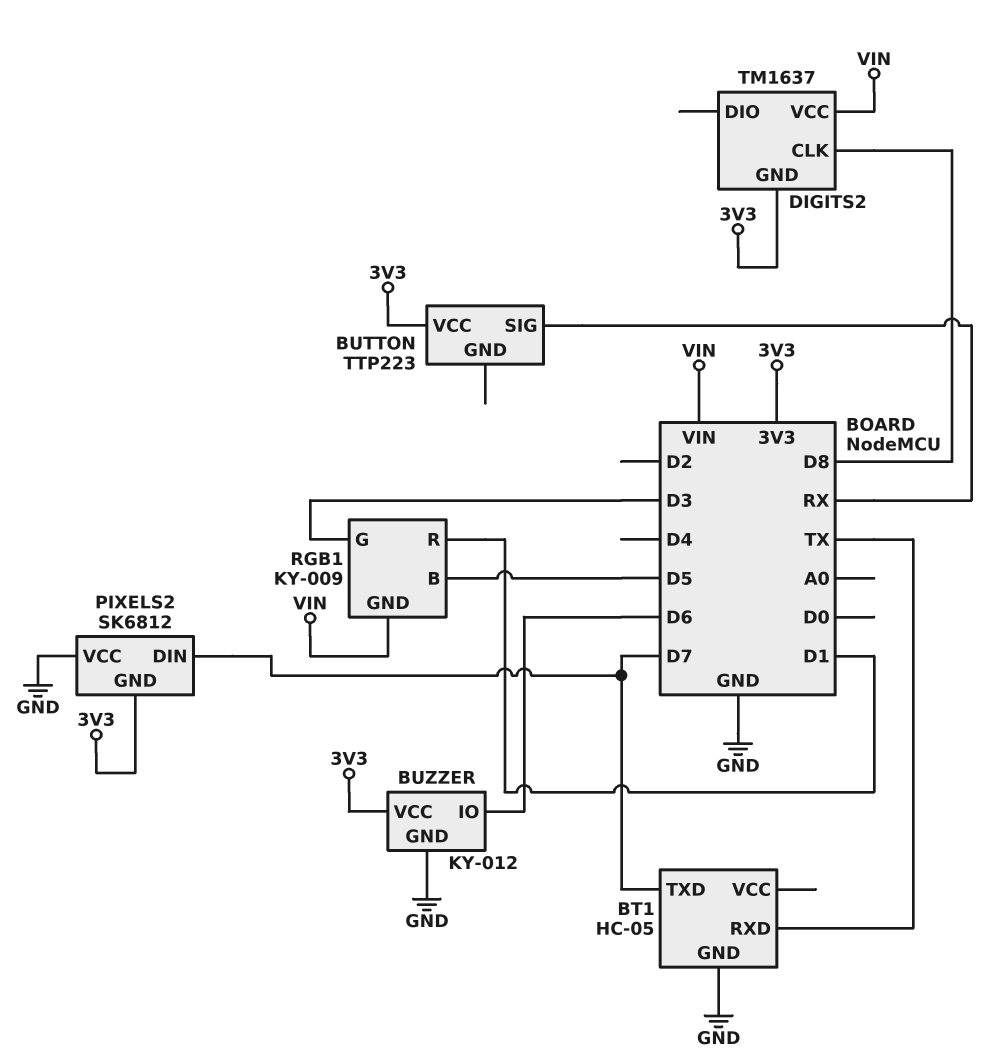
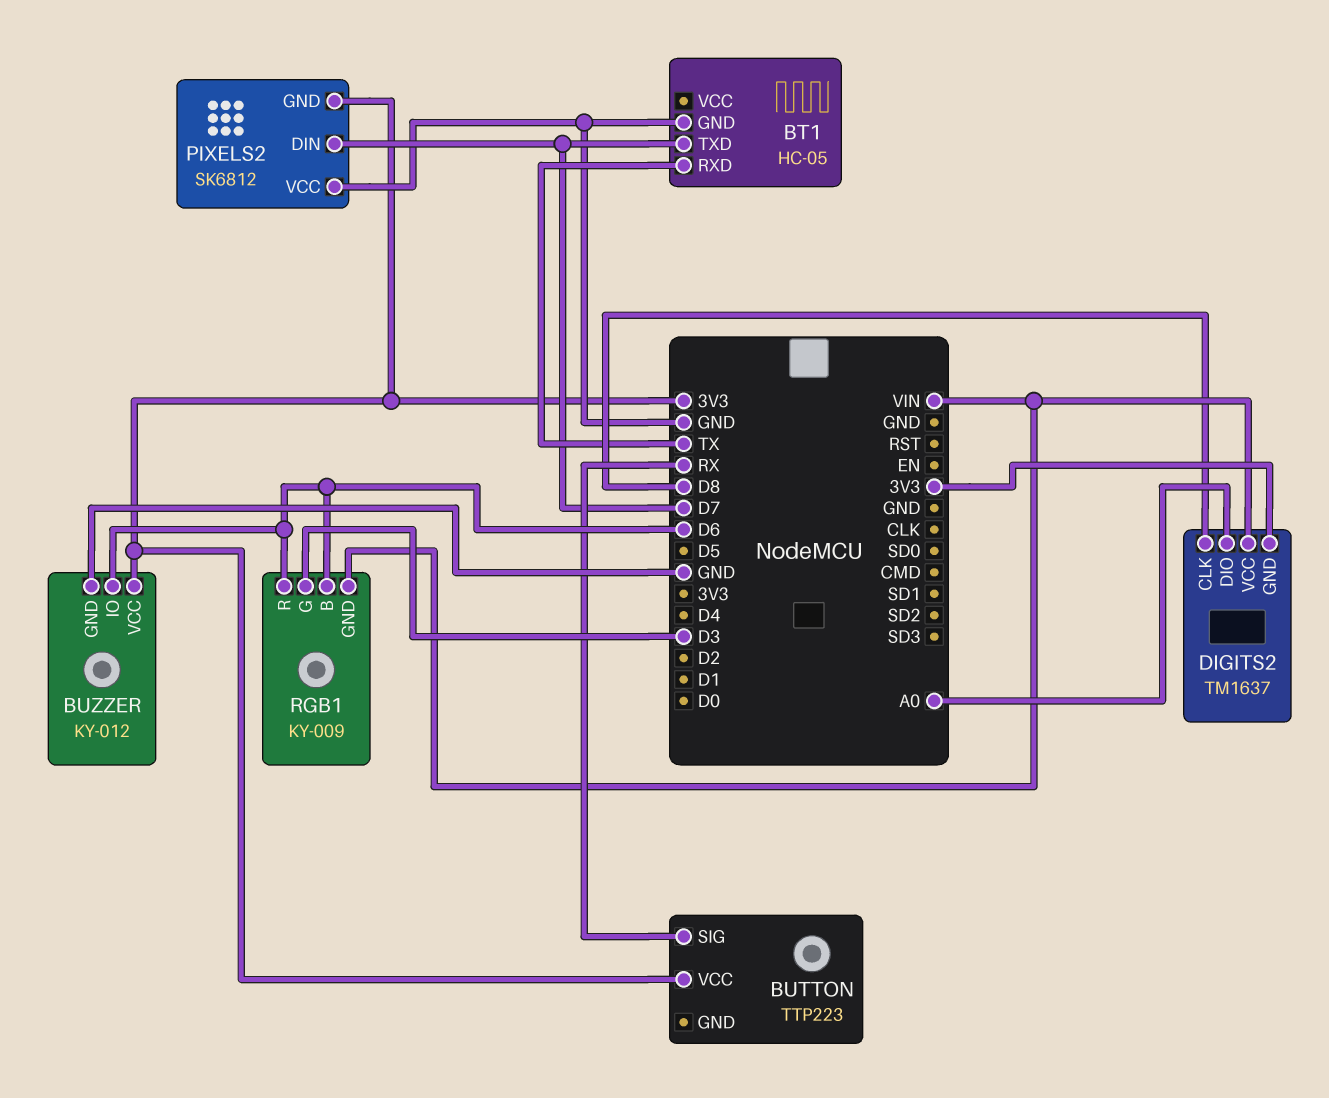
DIGITS2 pin DIO: none -> A0
RGB1 pin B: D5 -> D6
RGB1 pin R: D1 -> D6

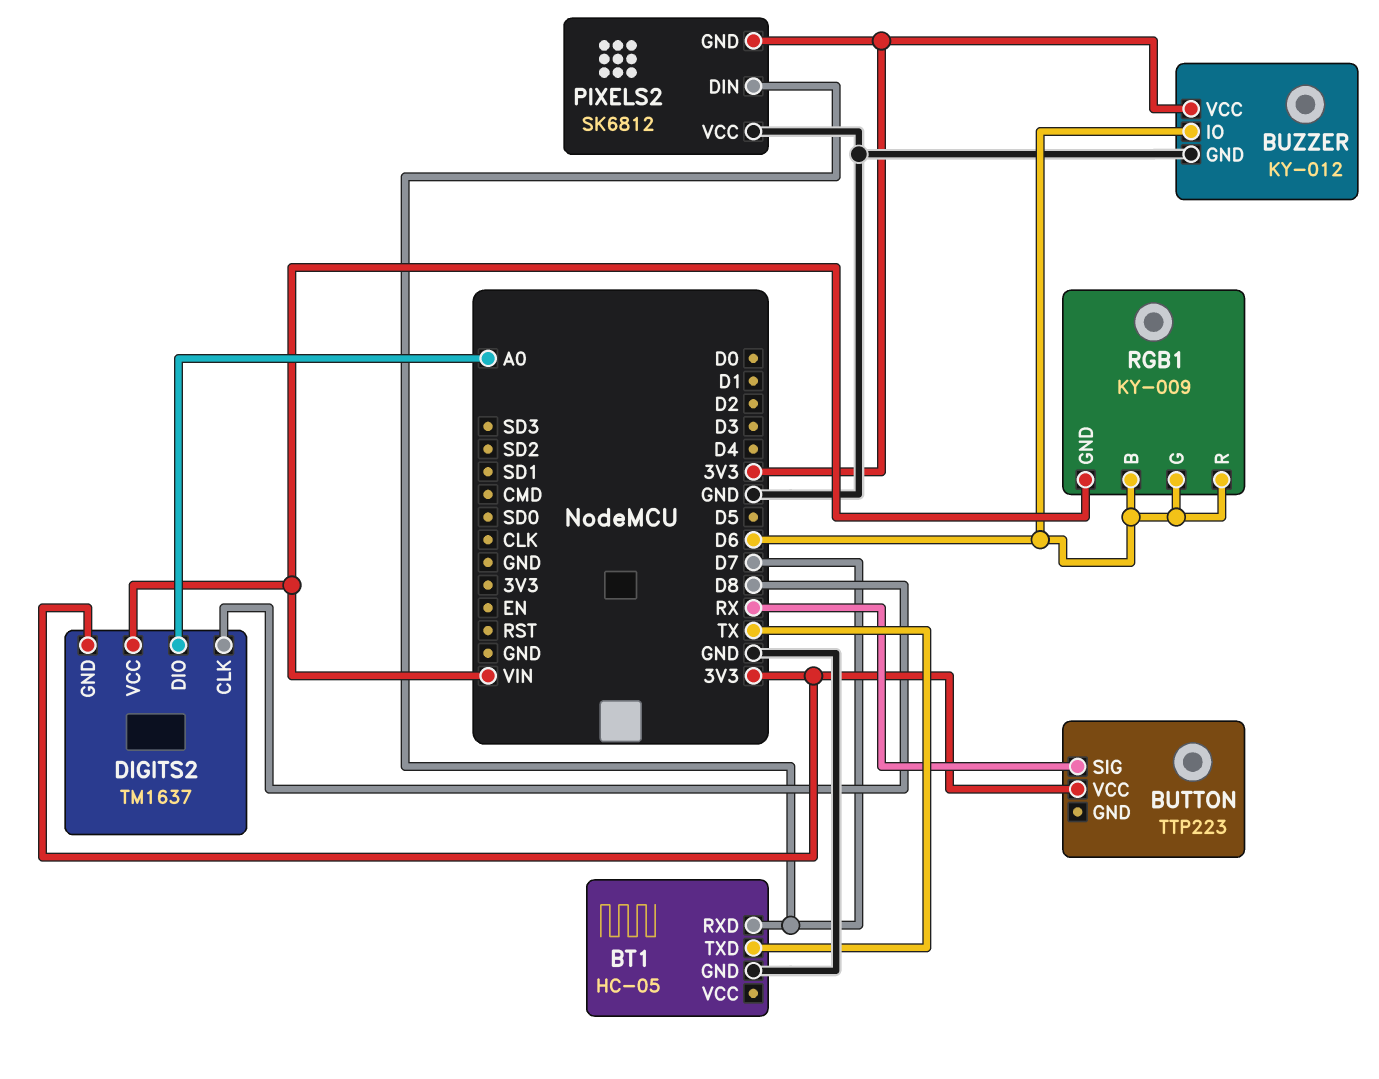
BT1 pin RXD: TX -> D7
BT1 pin TXD: D7 -> TX
RGB1 pin G: D3 -> D6

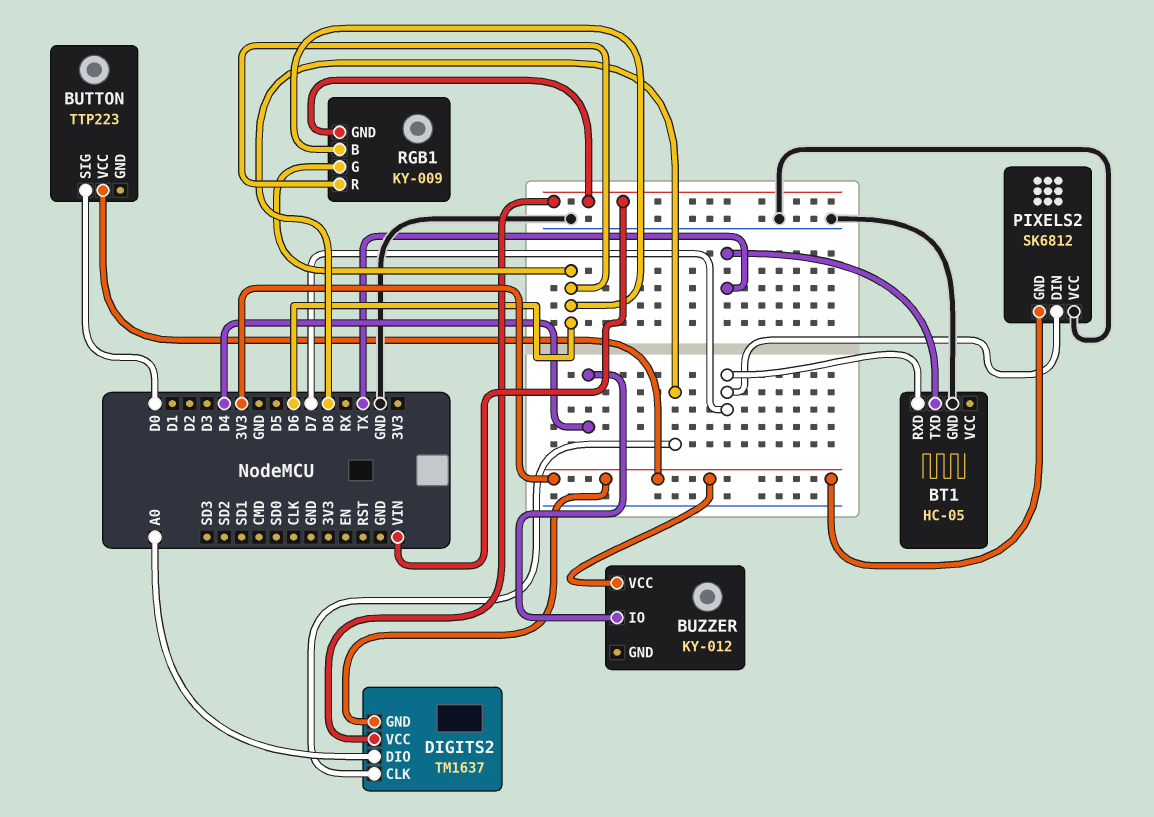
BUTTON pin SIG: RX -> D0
BUZZER pin GND: GND -> none
BUZZER pin IO: D6 -> D4

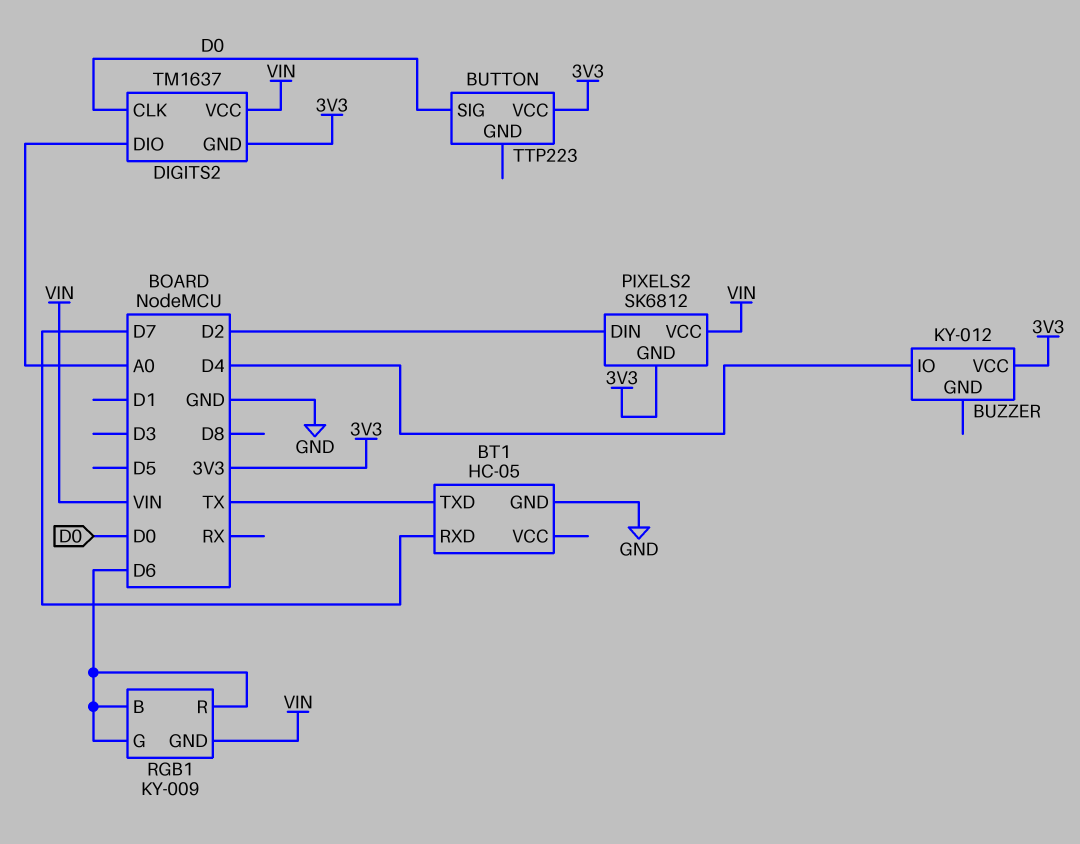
DIGITS2 pin CLK: D8 -> D0
PIXELS2 pin DIN: D7 -> D2
PIXELS2 pin VCC: GND -> VIN

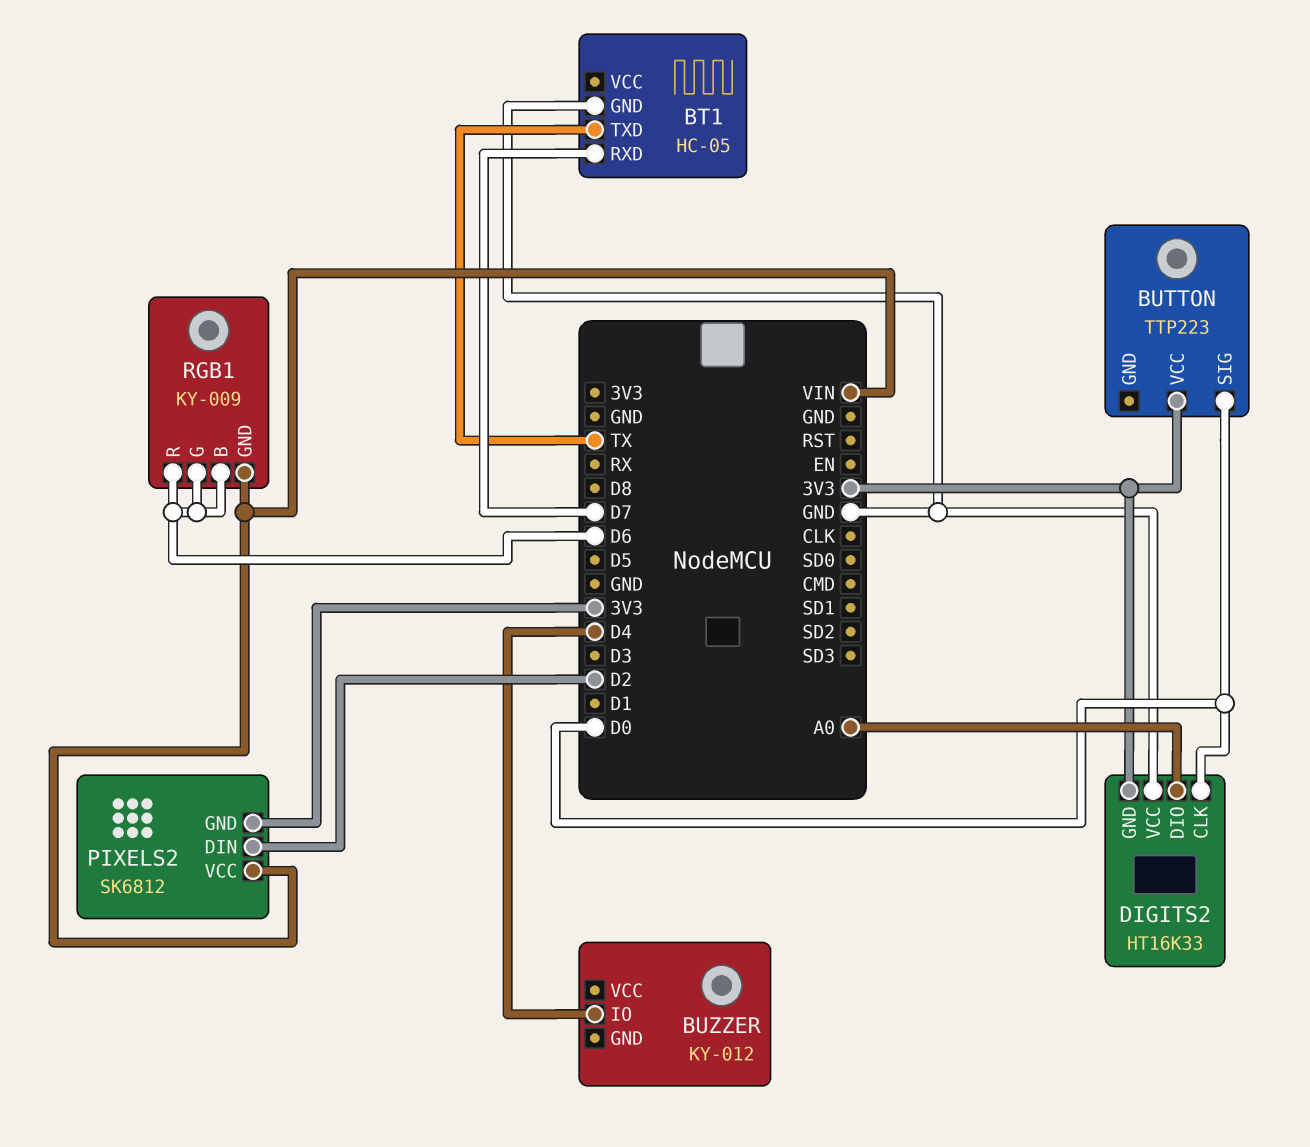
BUZZER pin VCC: 3V3 -> none
DIGITS2: TM1637 -> HT16K33
DIGITS2 pin VCC: VIN -> GND

